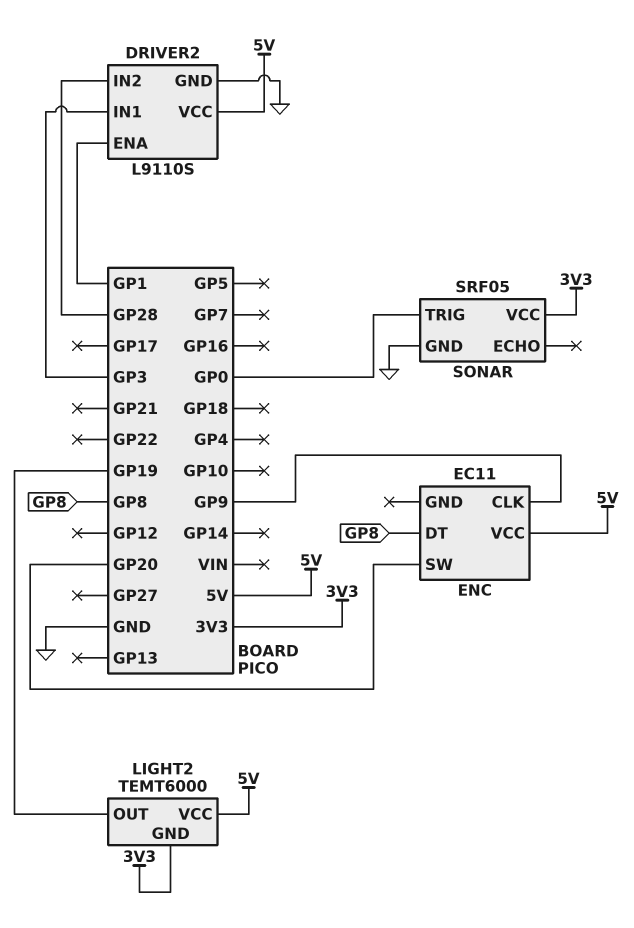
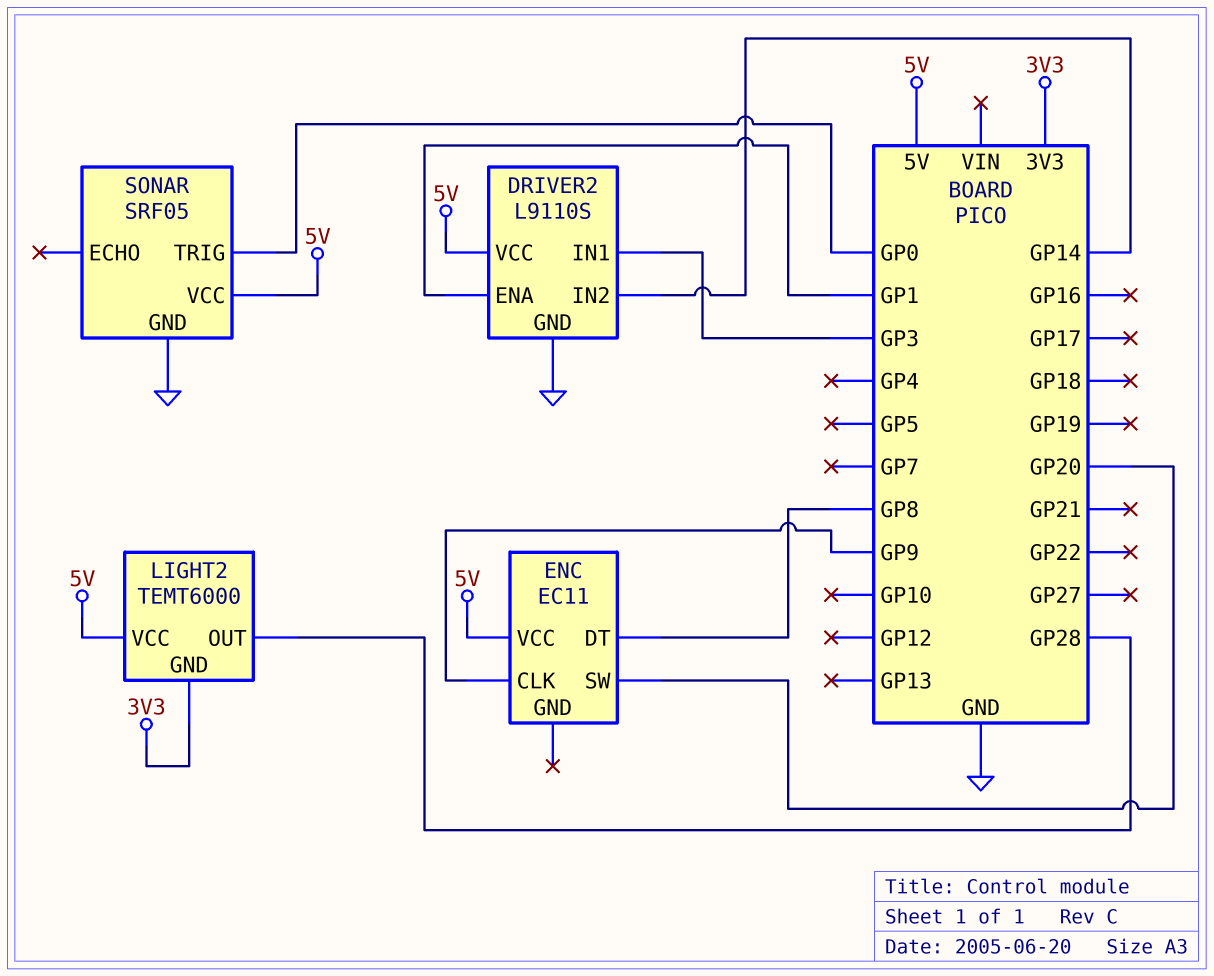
DRIVER2 pin IN2: GP28 -> GP14
LIGHT2 pin OUT: GP19 -> GP28
SONAR pin VCC: 3V3 -> 5V

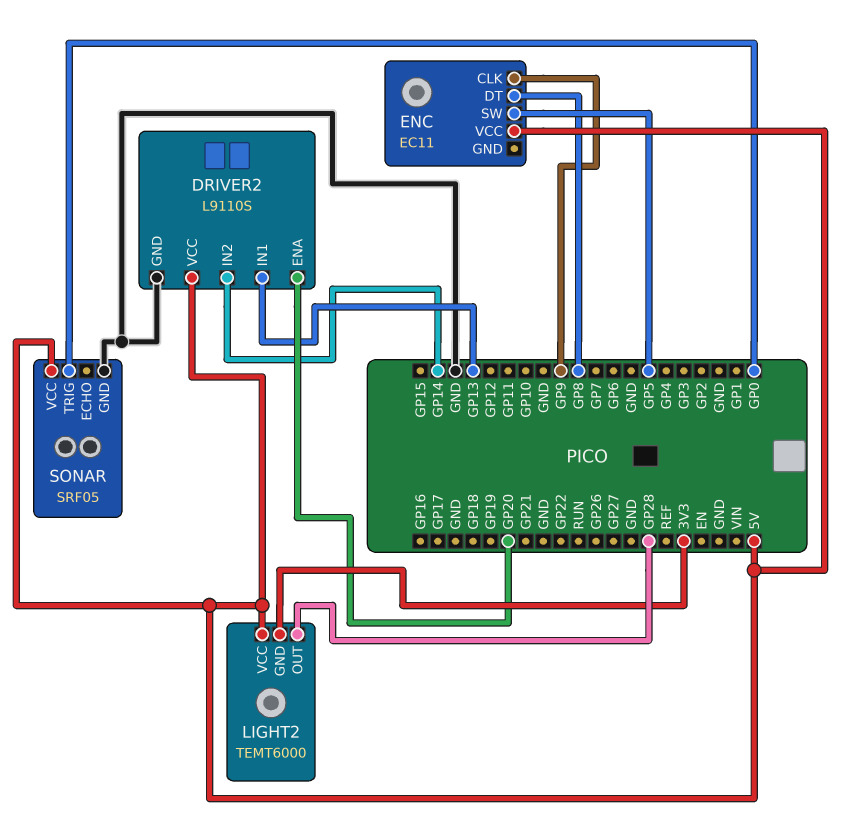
DRIVER2 pin ENA: GP1 -> GP20
DRIVER2 pin IN1: GP3 -> GP13
ENC pin SW: GP20 -> GP5

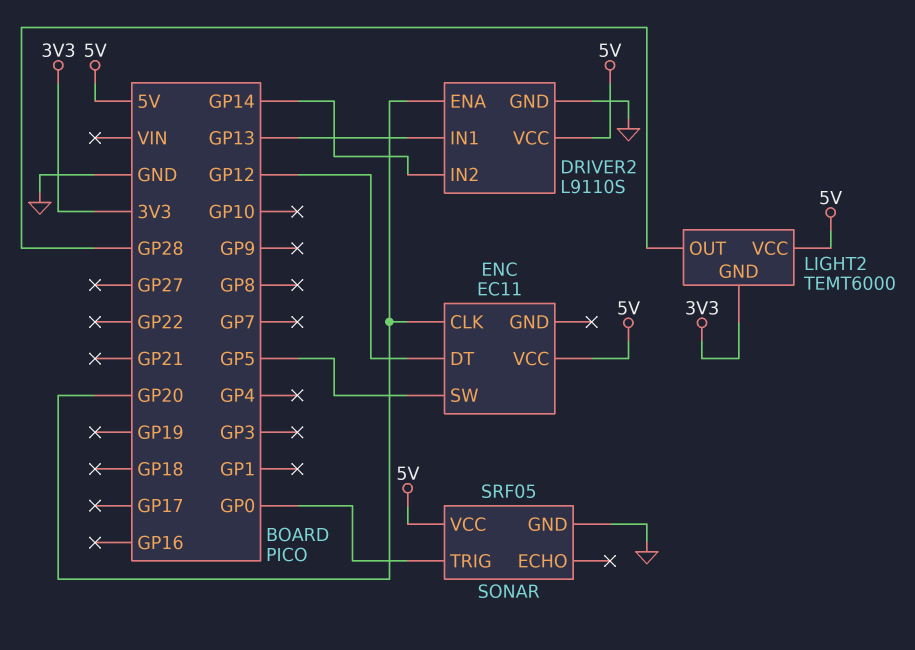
ENC pin CLK: GP9 -> GP20
ENC pin DT: GP8 -> GP12

